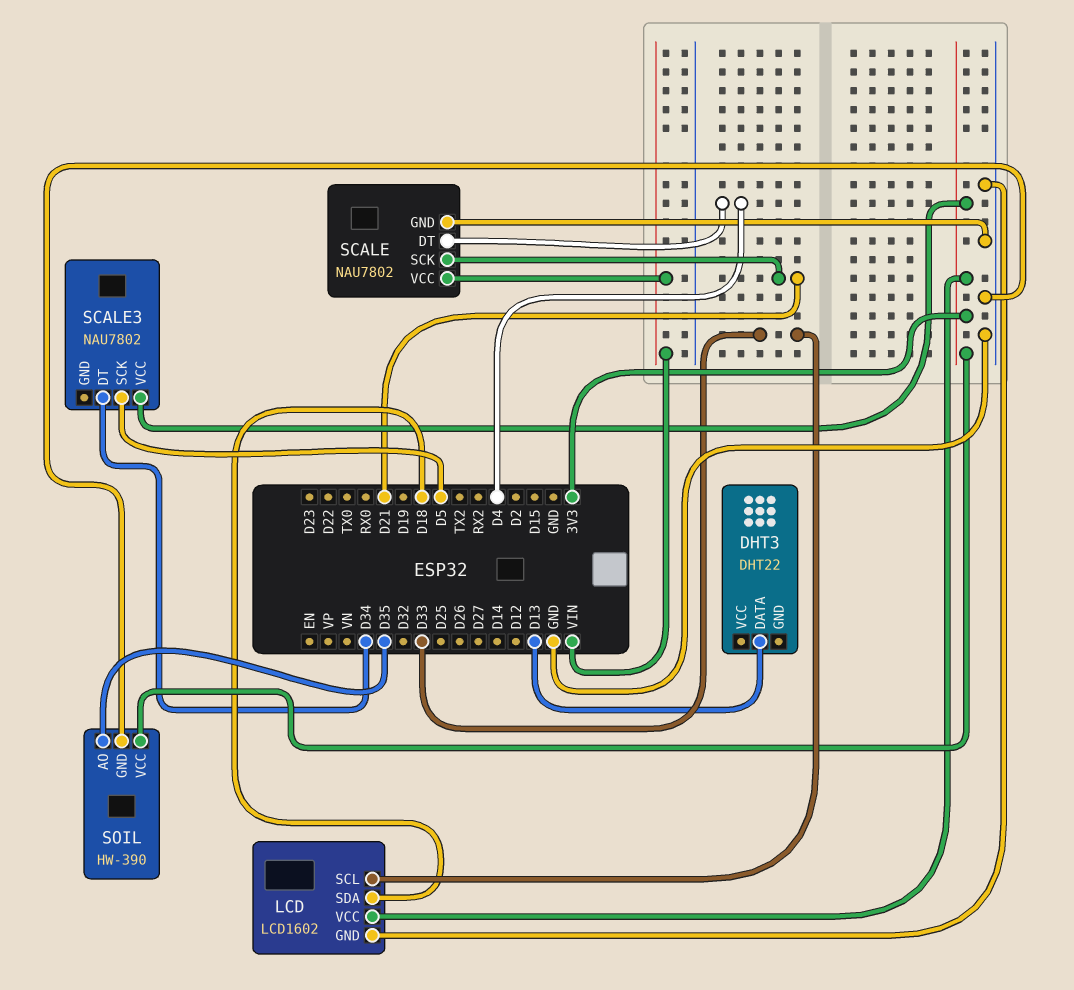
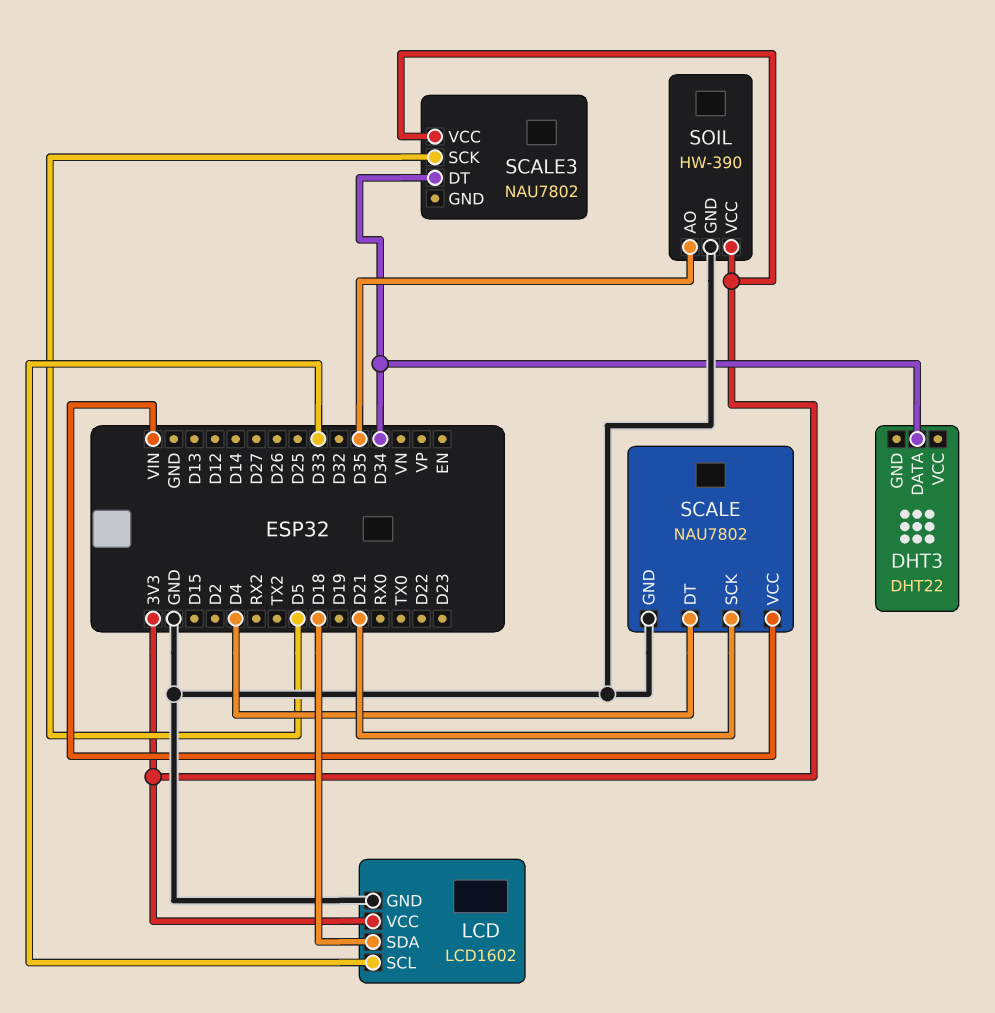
DHT3 pin DATA: D13 -> D34

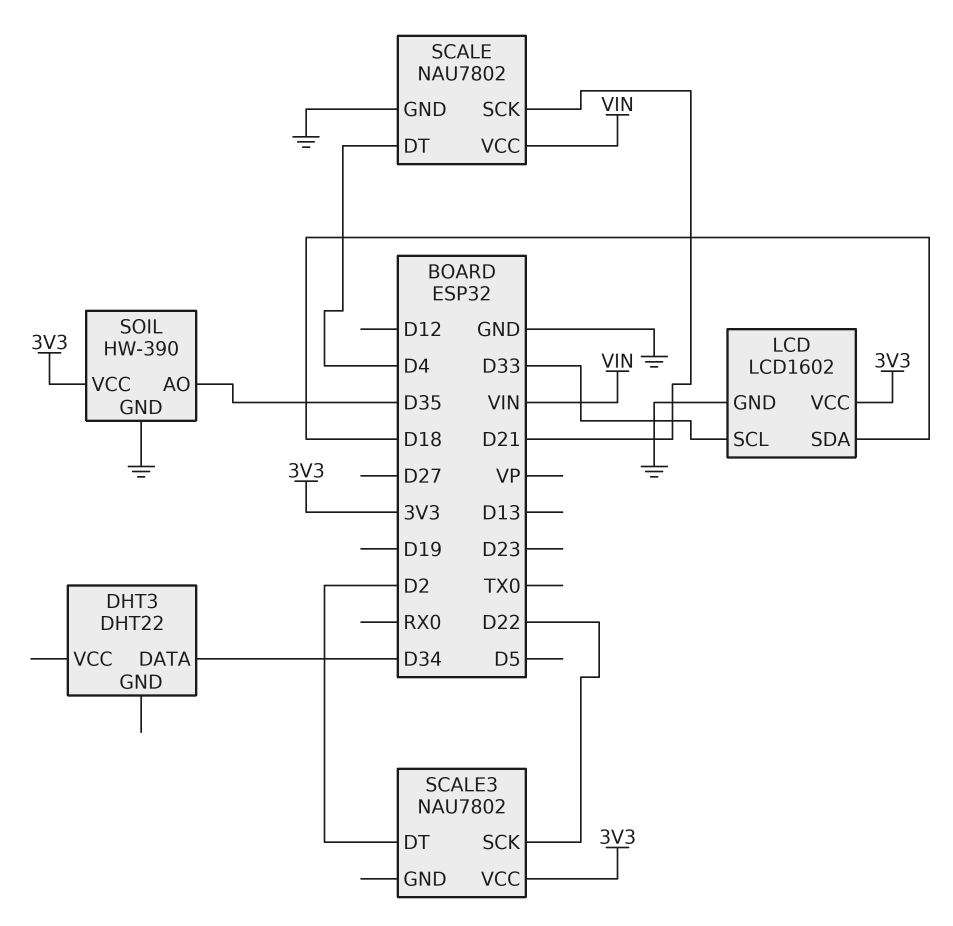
SCALE3 pin DT: D34 -> D2
SCALE3 pin SCK: D5 -> D22

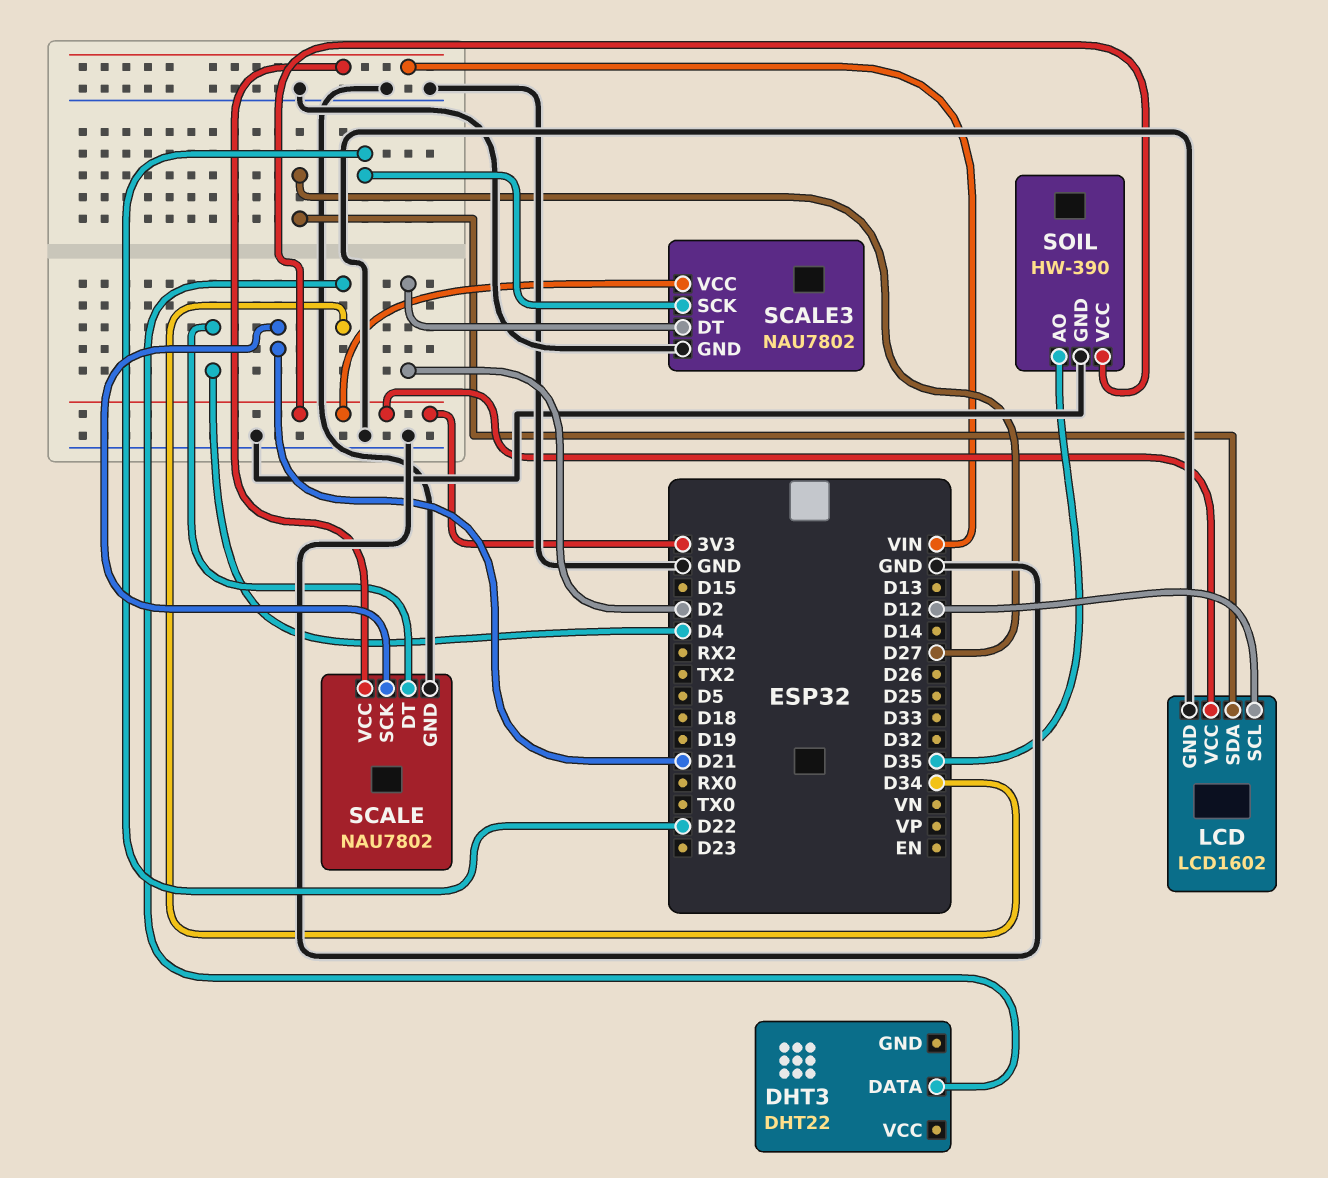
LCD pin SCL: D33 -> D12
LCD pin SDA: D18 -> D27
SCALE3 pin GND: none -> GND

